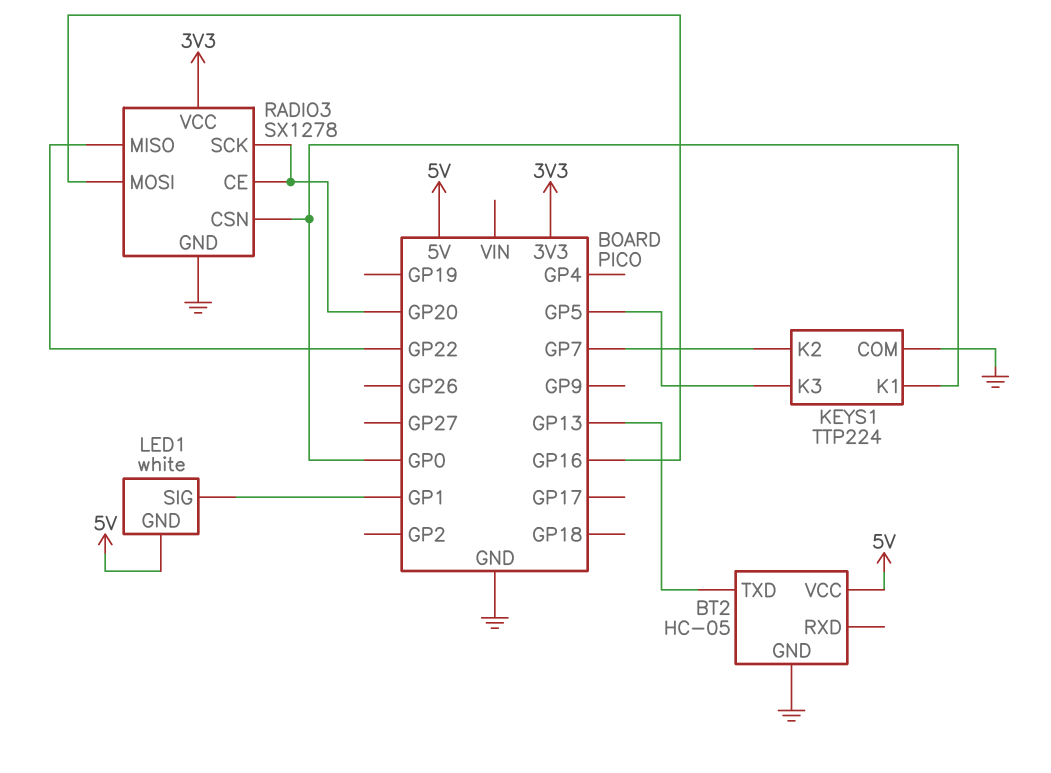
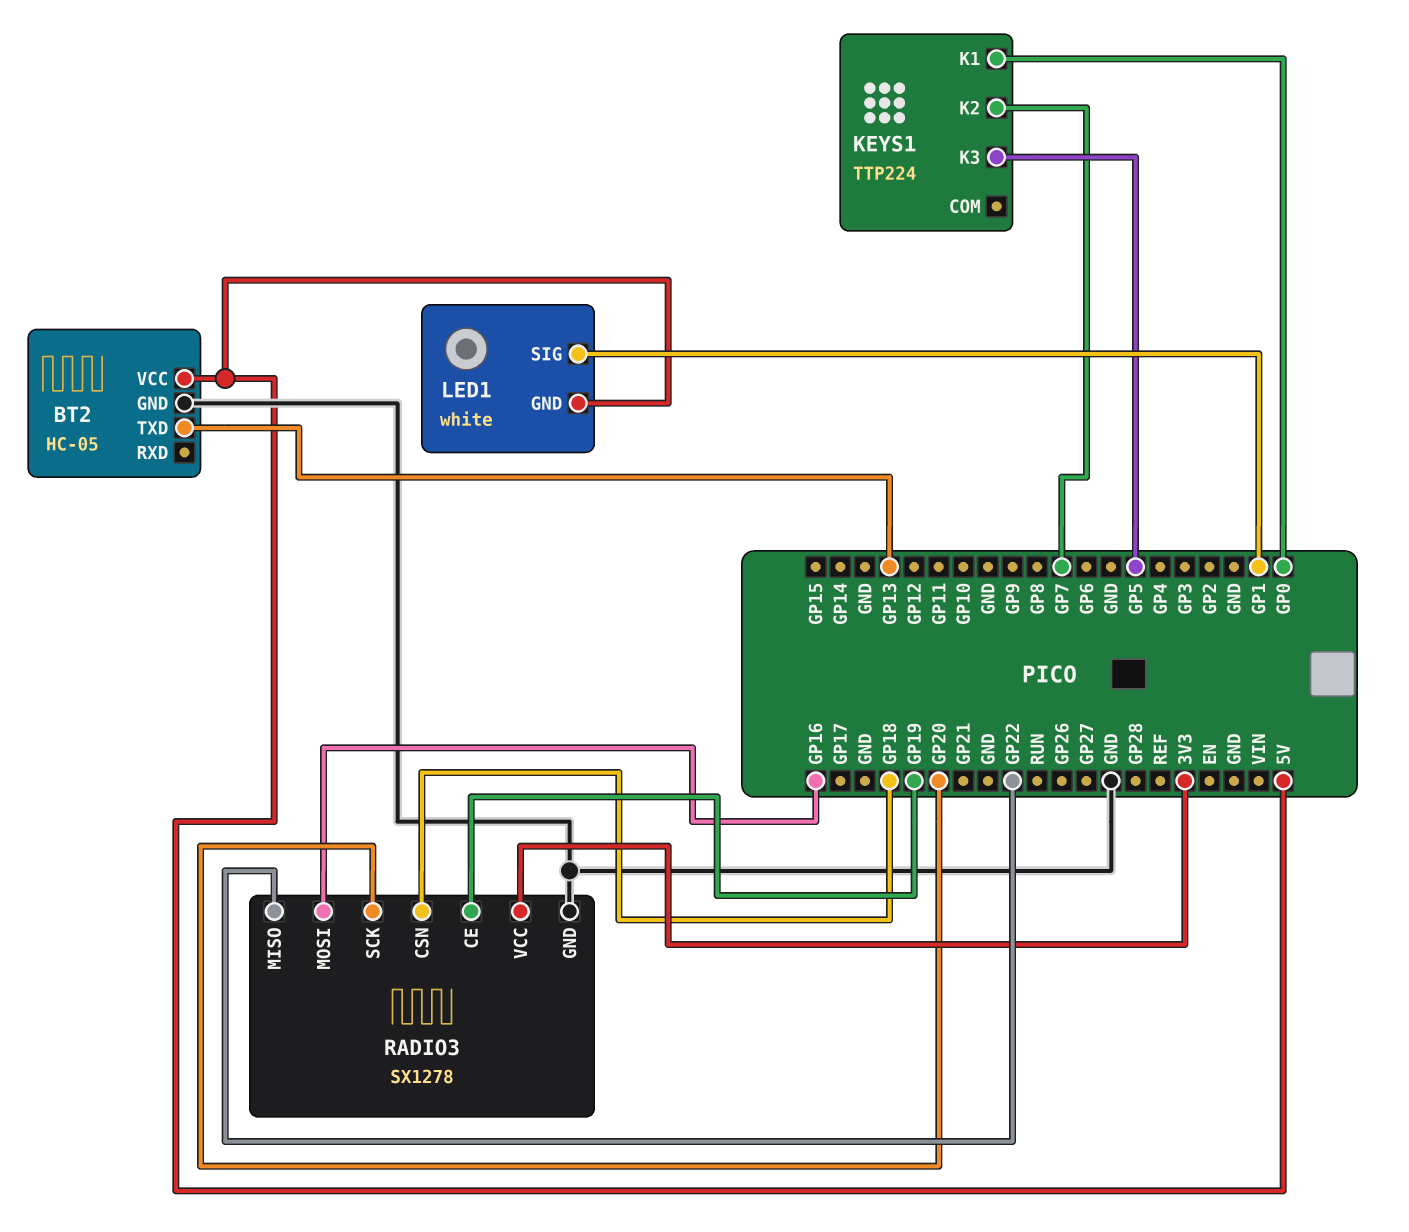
KEYS1 pin COM: GND -> none
RADIO3 pin CE: GP20 -> GP19
RADIO3 pin CSN: GP0 -> GP18

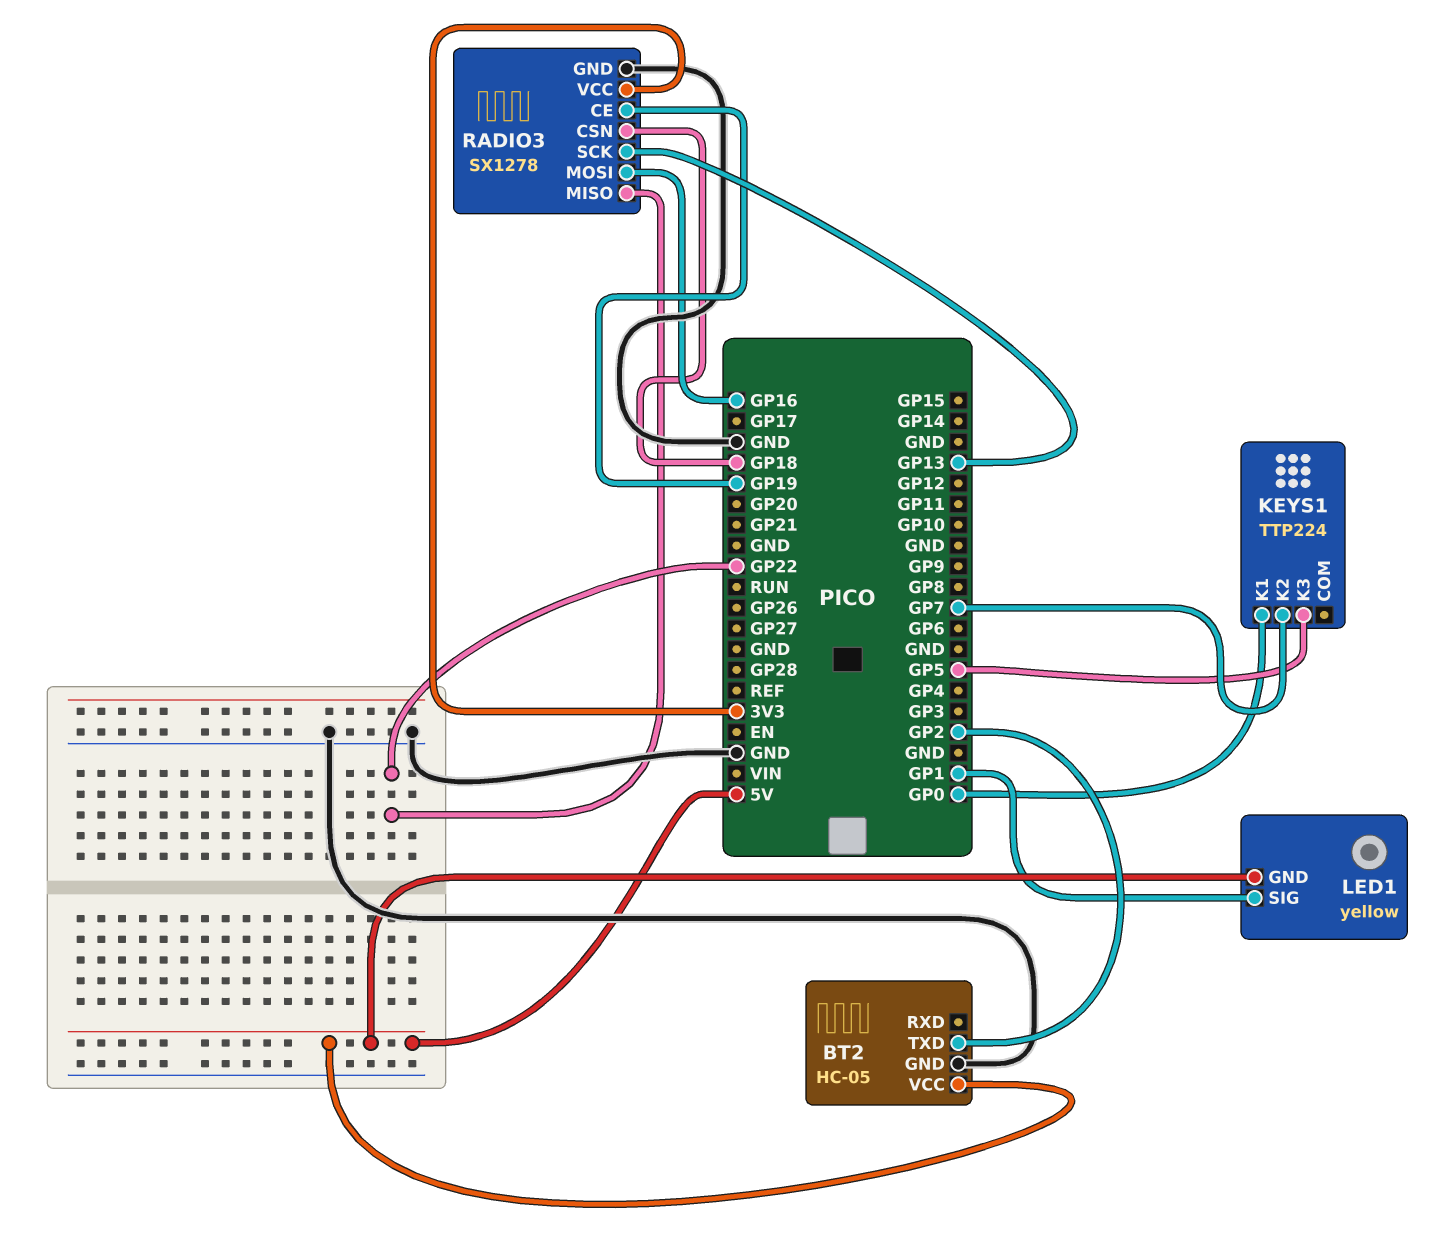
BT2 pin TXD: GP13 -> GP2
LED1: white -> yellow
RADIO3 pin SCK: GP20 -> GP13

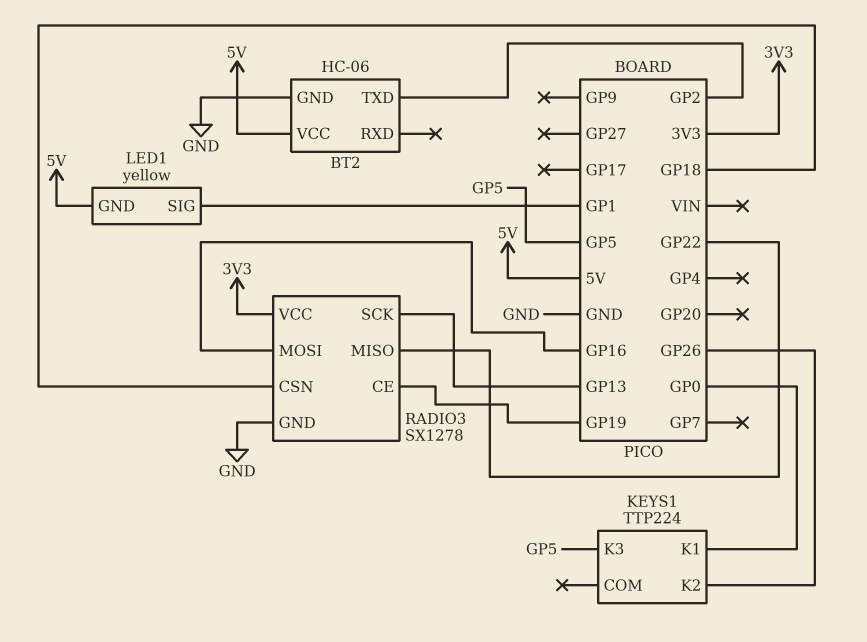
BT2: HC-05 -> HC-06
KEYS1 pin K2: GP7 -> GP26

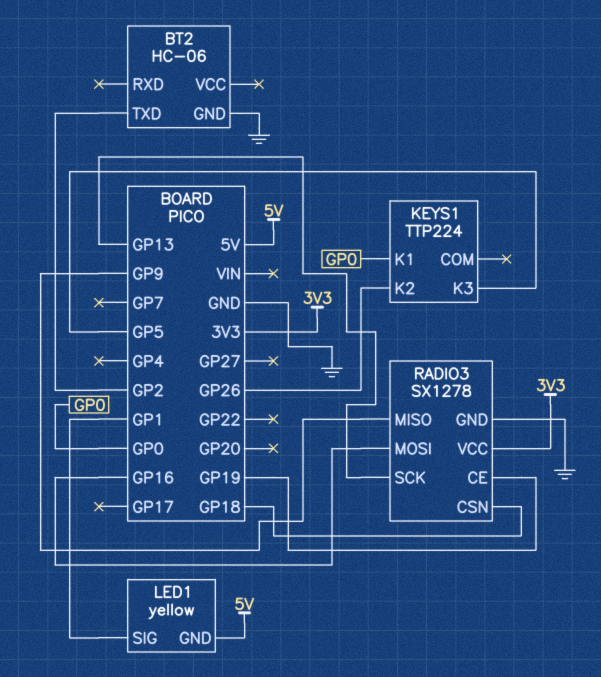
BT2 pin VCC: 5V -> none
RADIO3 pin MISO: GP22 -> GP9

